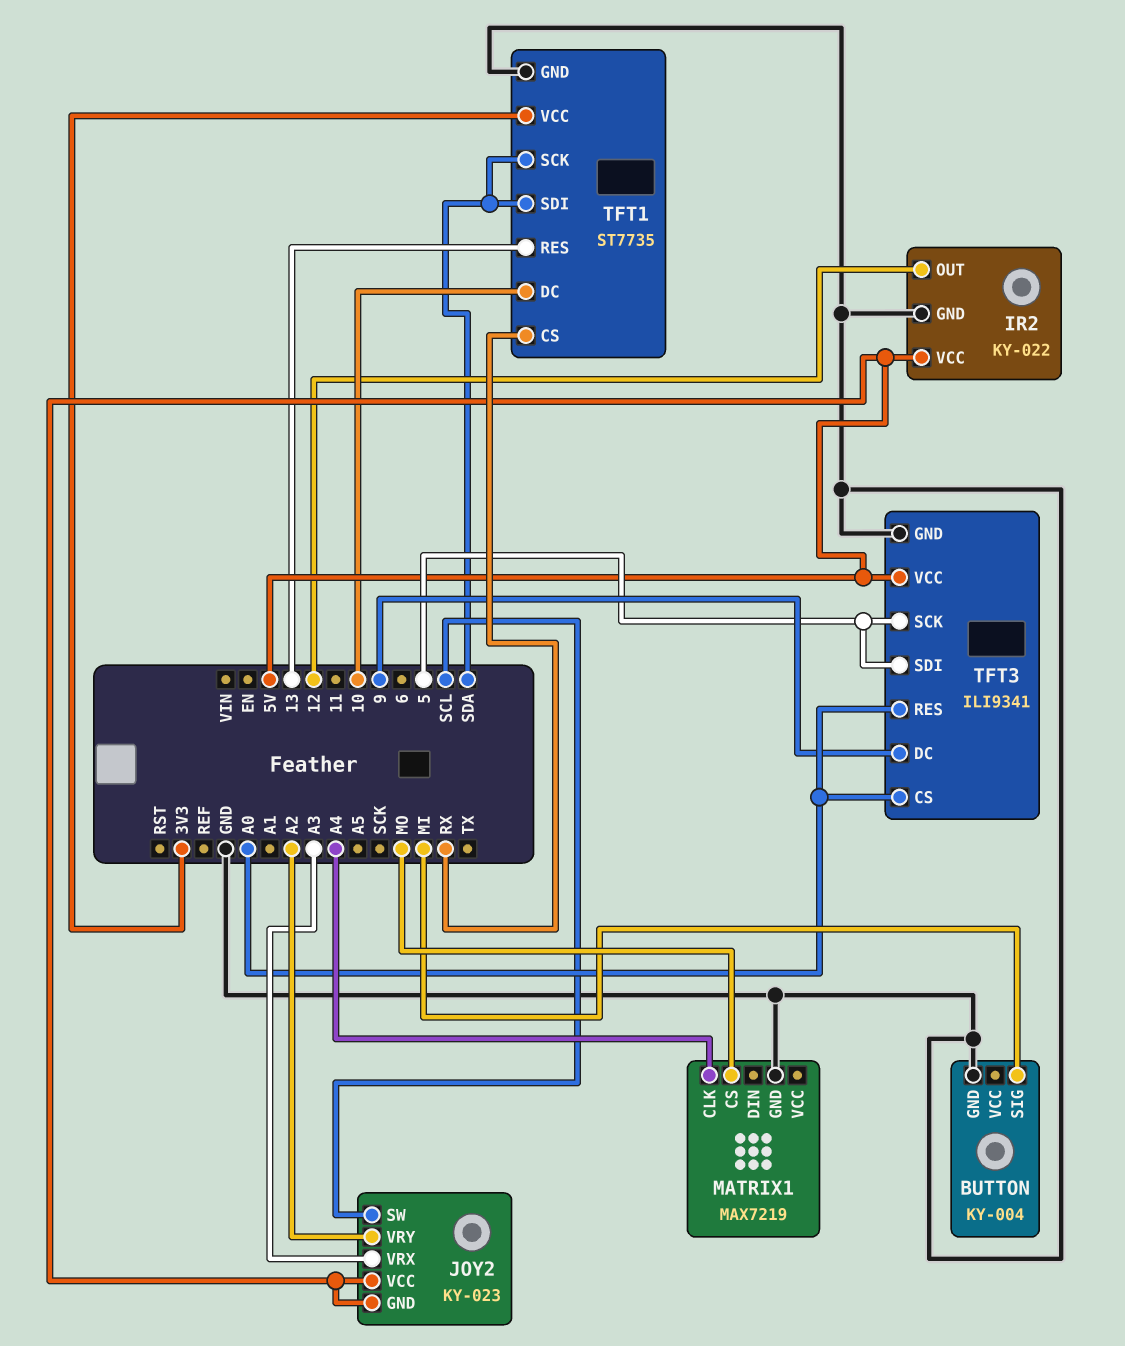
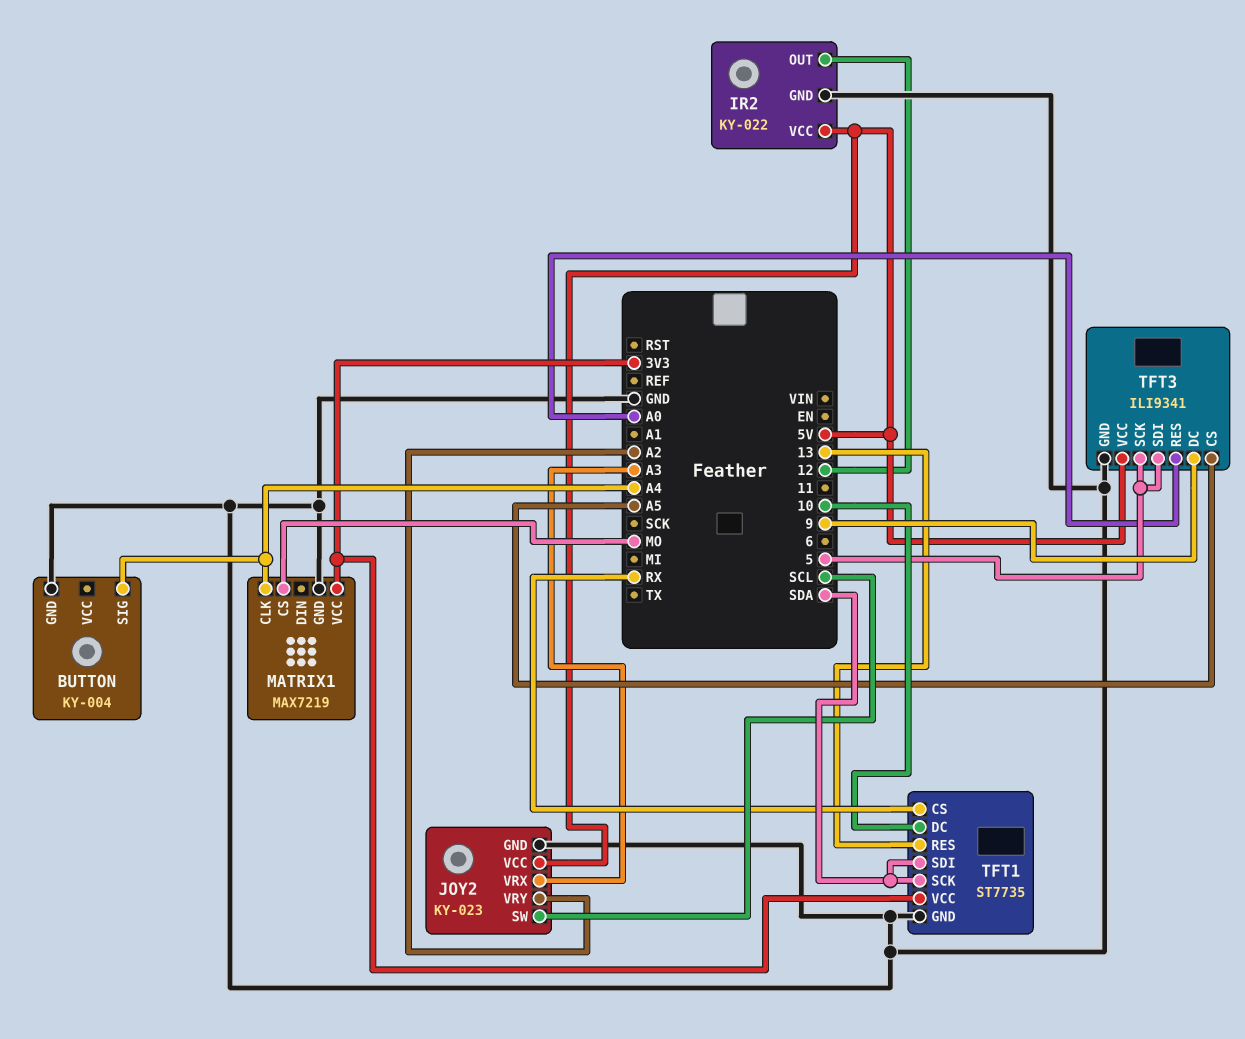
BUTTON pin SIG: MI -> A4
JOY2 pin GND: 5V -> GND
MATRIX1 pin VCC: none -> 3V3
TFT3 pin CS: A0 -> A5

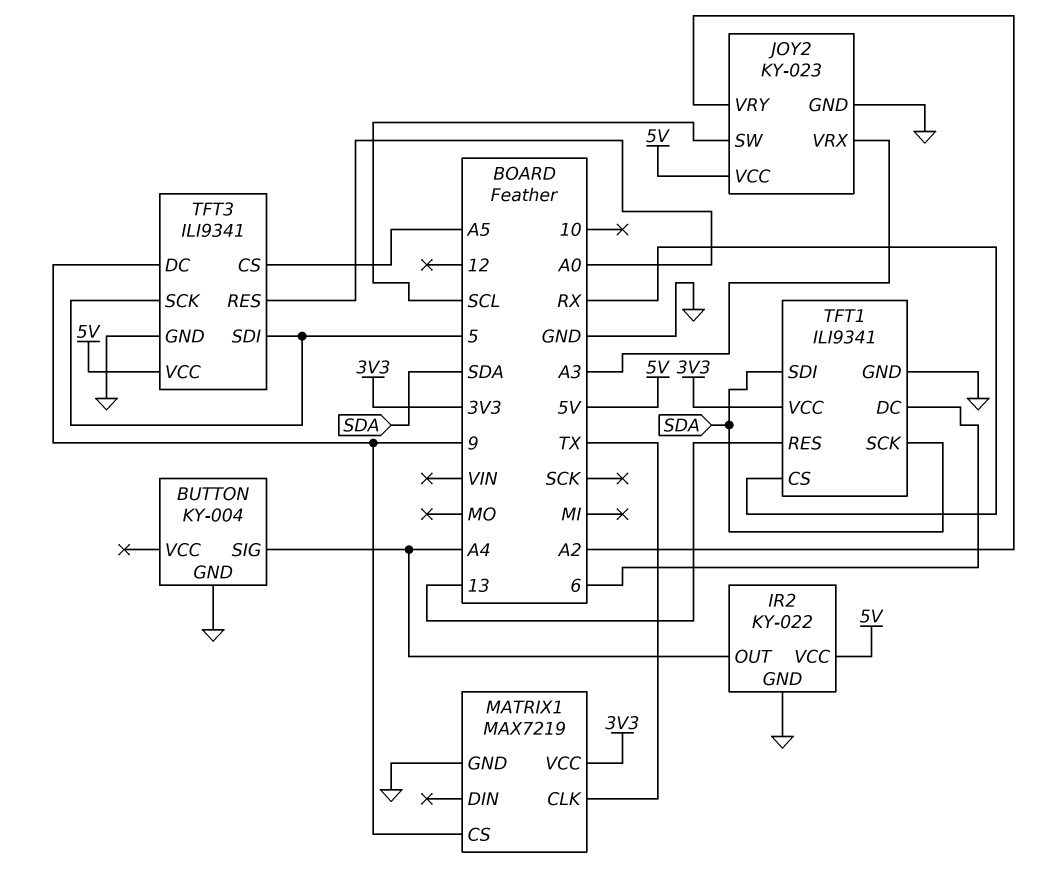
IR2 pin OUT: 12 -> A4
MATRIX1 pin CLK: A4 -> TX
MATRIX1 pin CS: MO -> 9
TFT1: ST7735 -> ILI9341
TFT1 pin DC: 10 -> 6

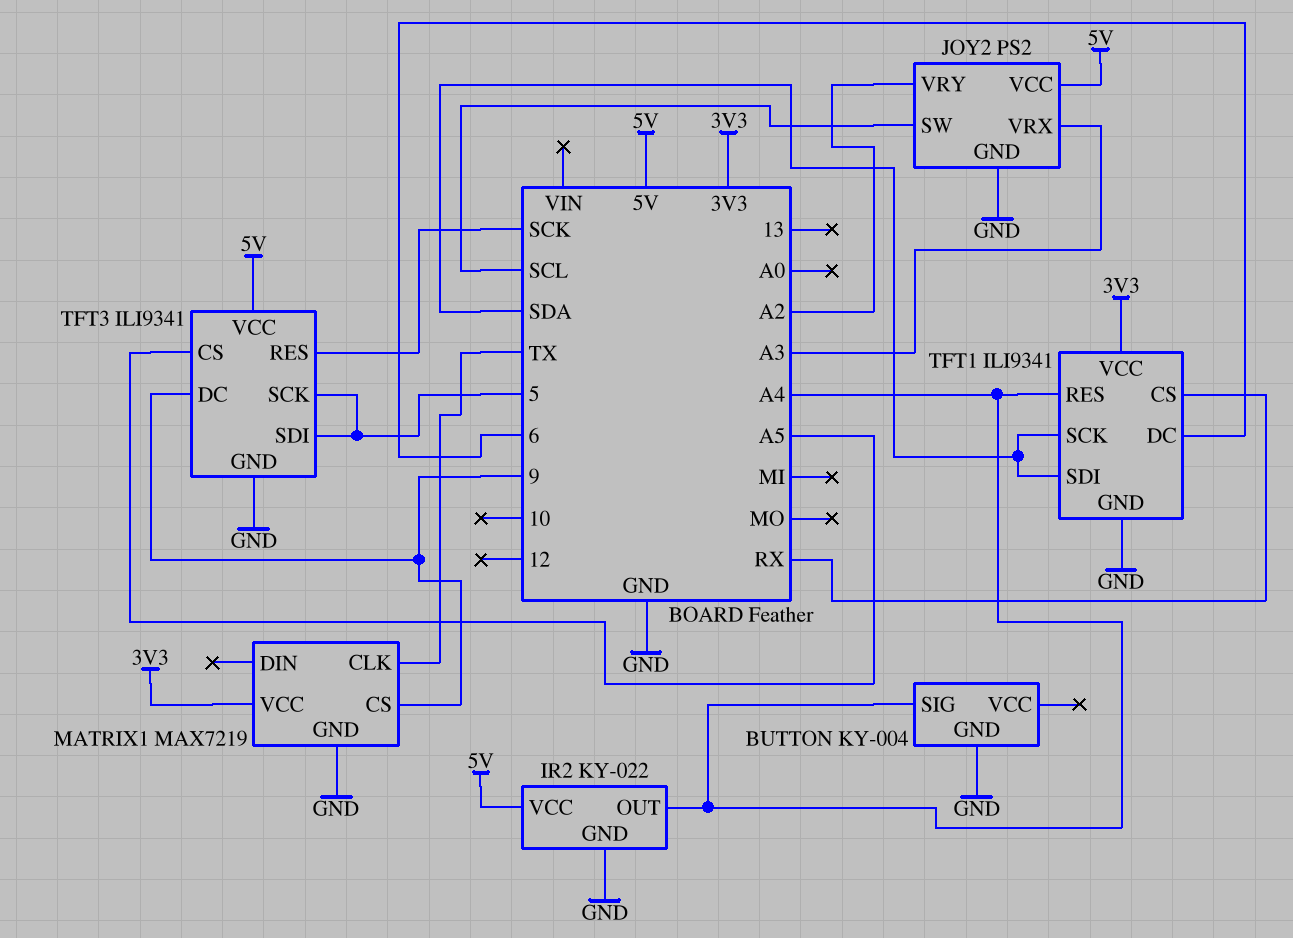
JOY2: KY-023 -> PS2
TFT1 pin RES: 13 -> A4
TFT3 pin RES: A0 -> SCK

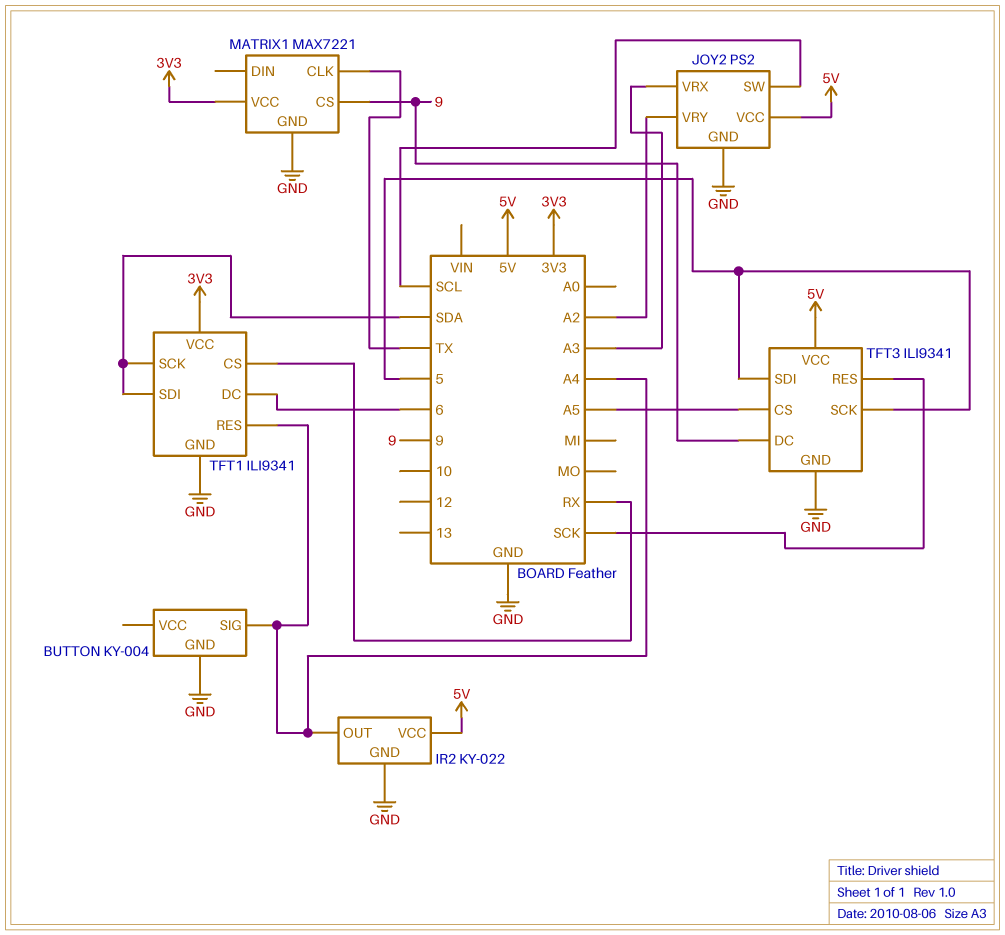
MATRIX1: MAX7219 -> MAX7221

